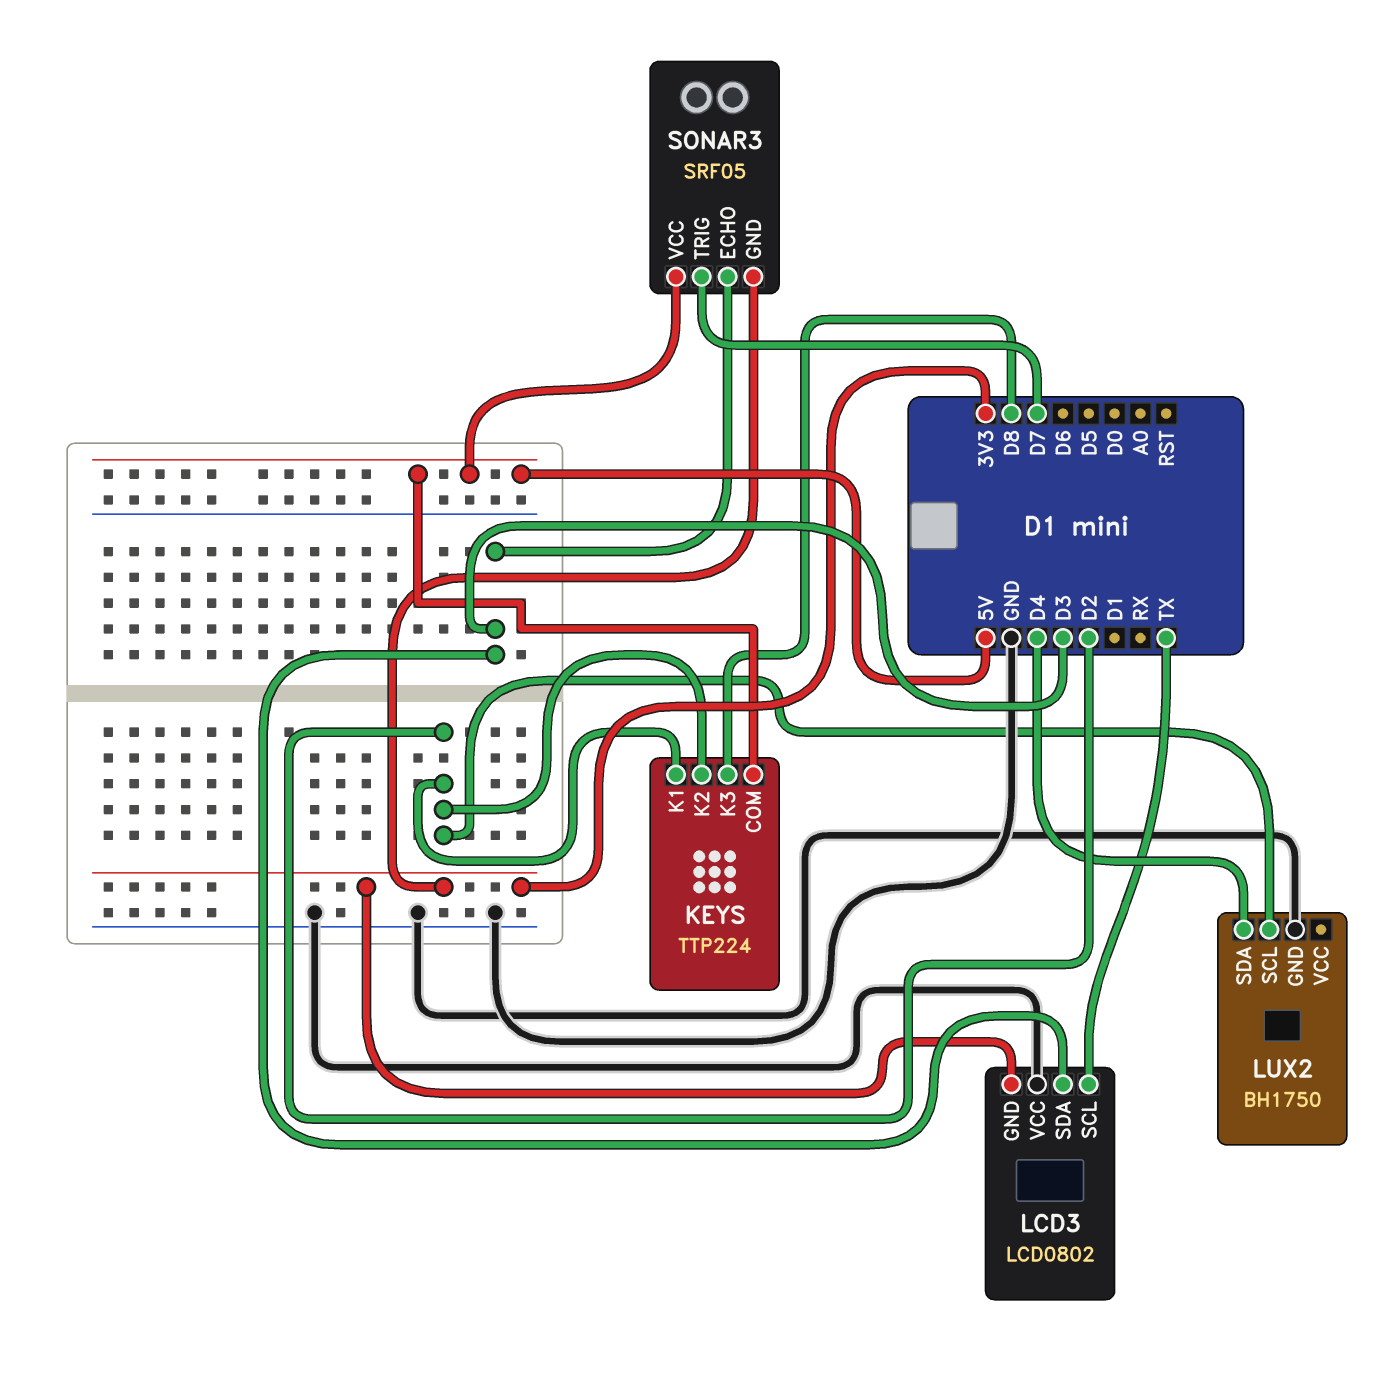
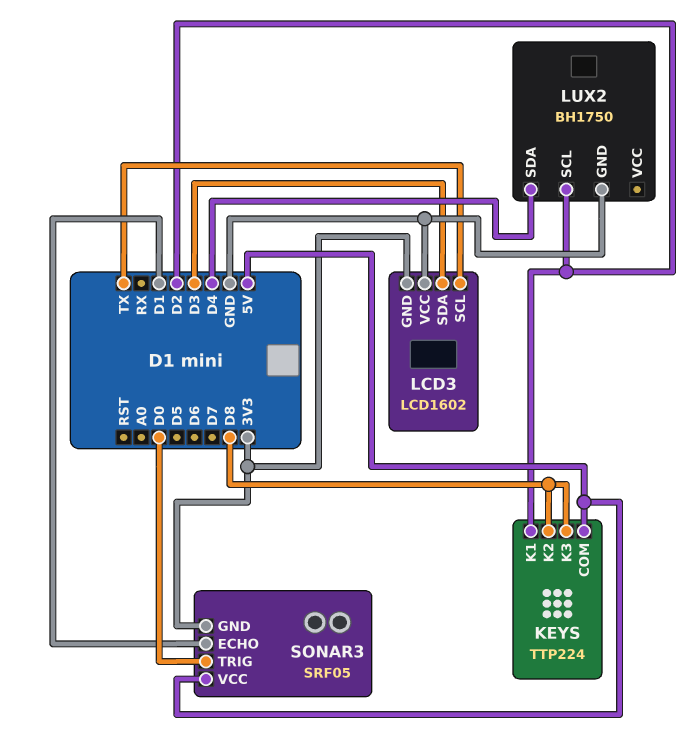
KEYS pin K2: D2 -> D8
LCD3: LCD0802 -> LCD1602
SONAR3 pin ECHO: D3 -> D1
SONAR3 pin TRIG: D7 -> D0

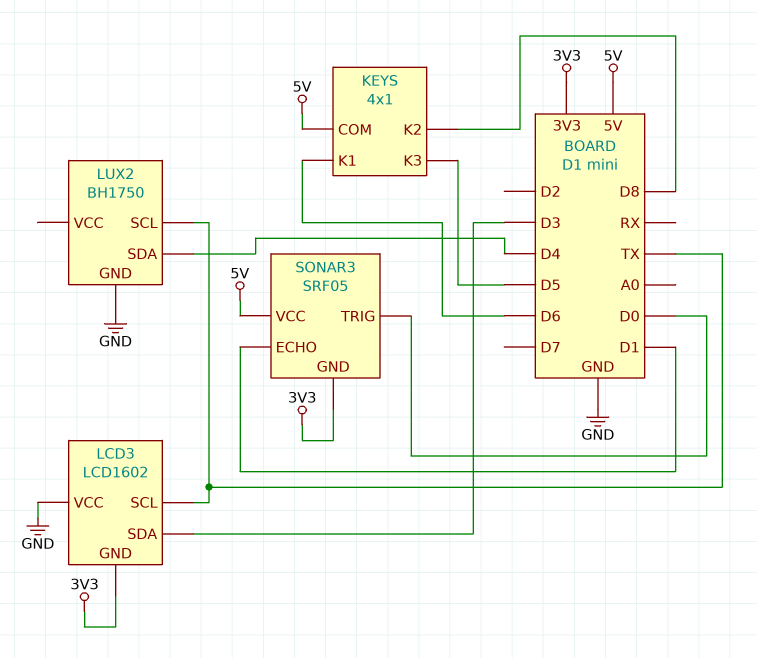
KEYS: TTP224 -> 4x1
KEYS pin K1: D2 -> D6
KEYS pin K3: D8 -> D5
LUX2 pin SCL: D2 -> TX

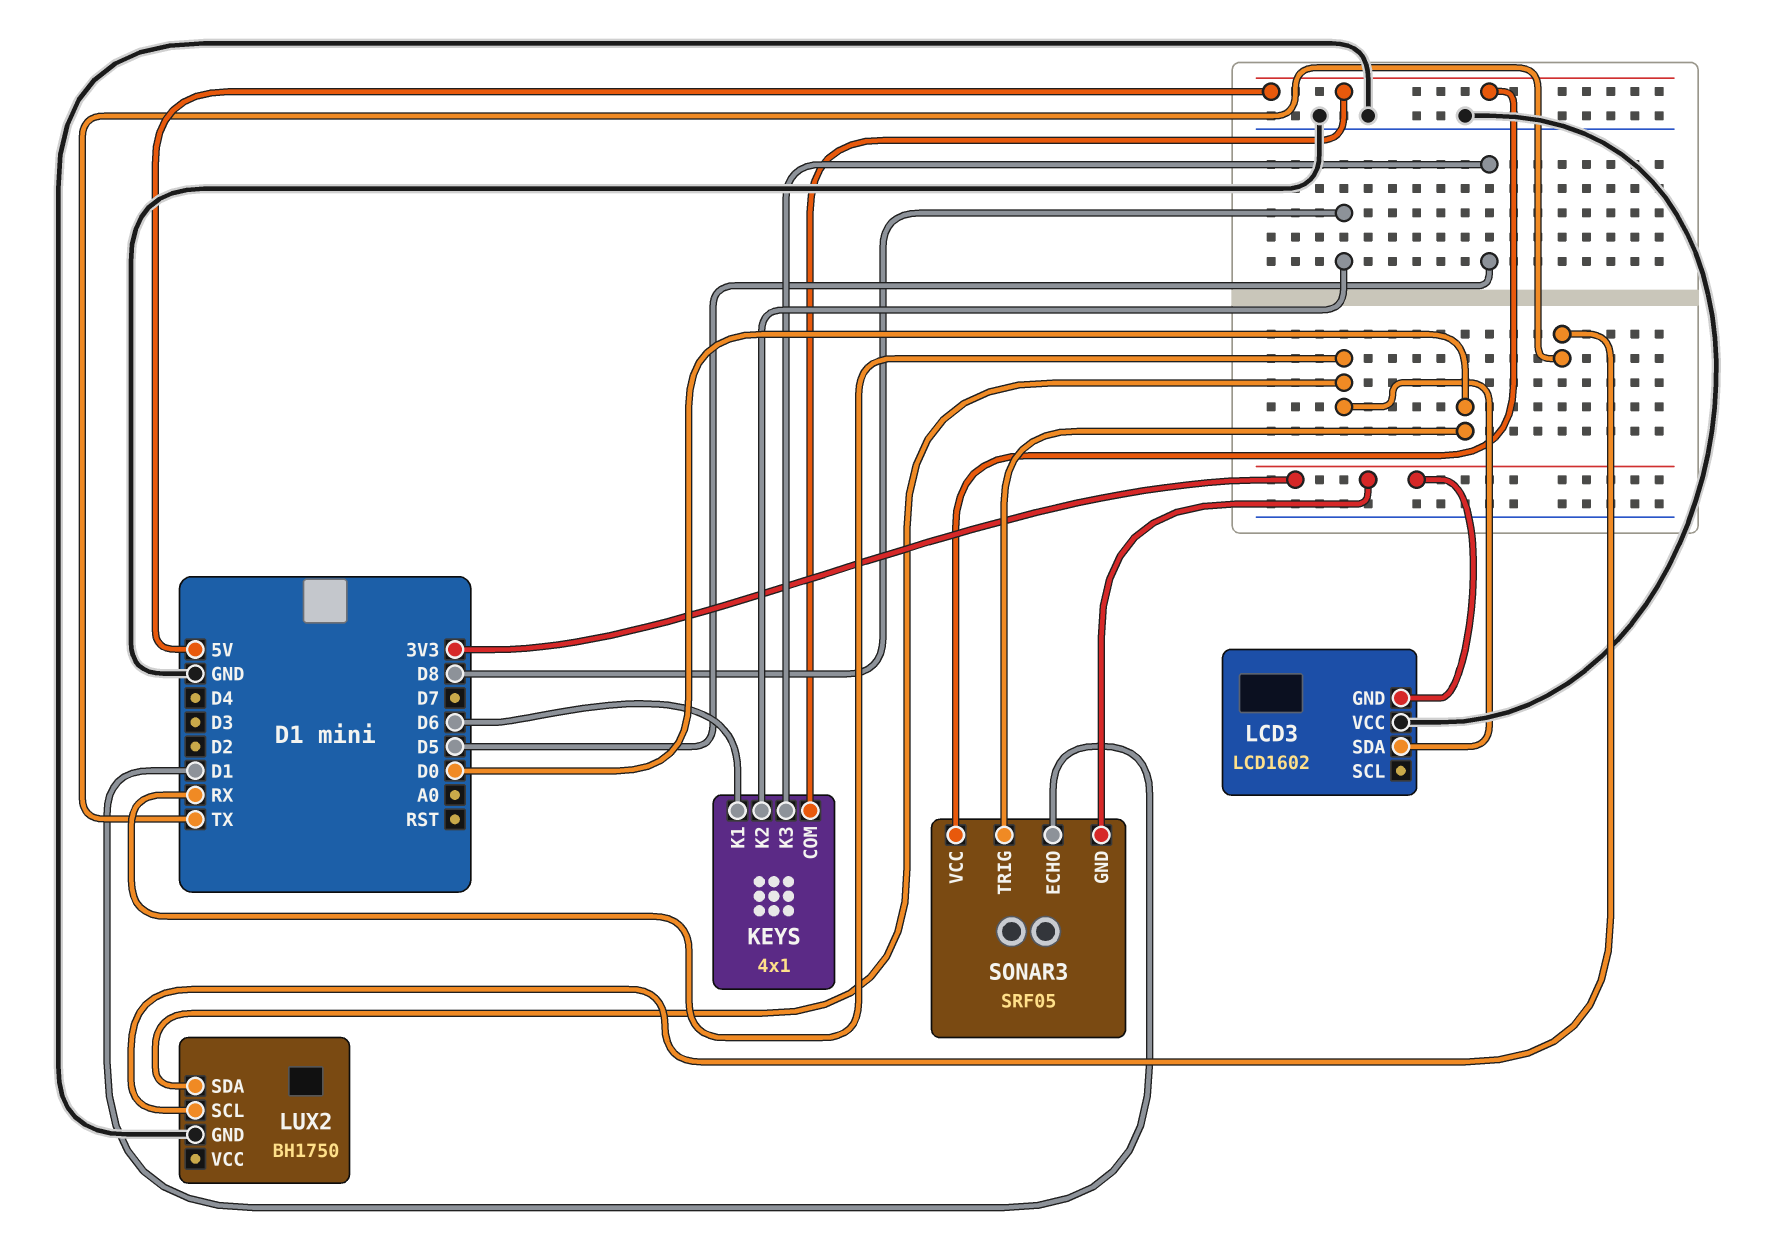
LCD3 pin SCL: TX -> none
LCD3 pin SDA: D3 -> RX
LUX2 pin SDA: D4 -> RX

